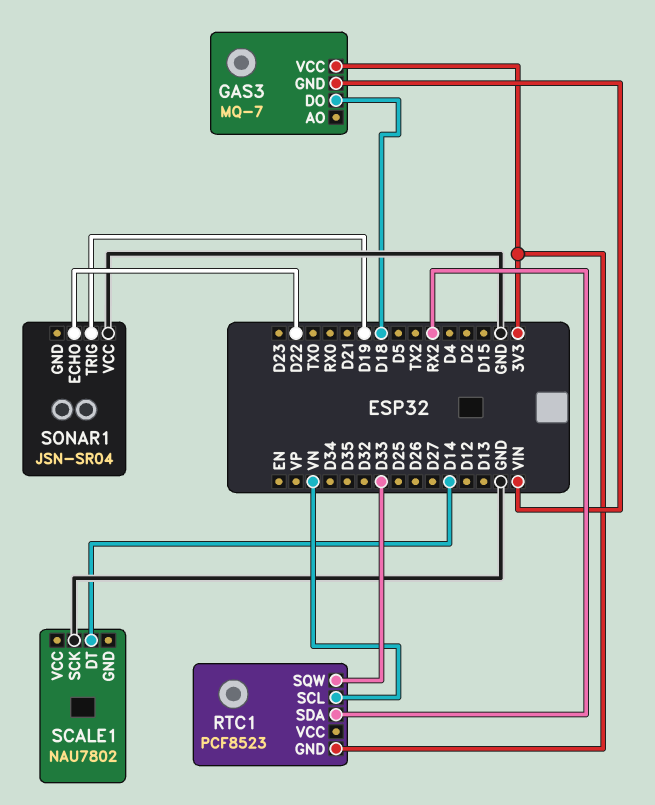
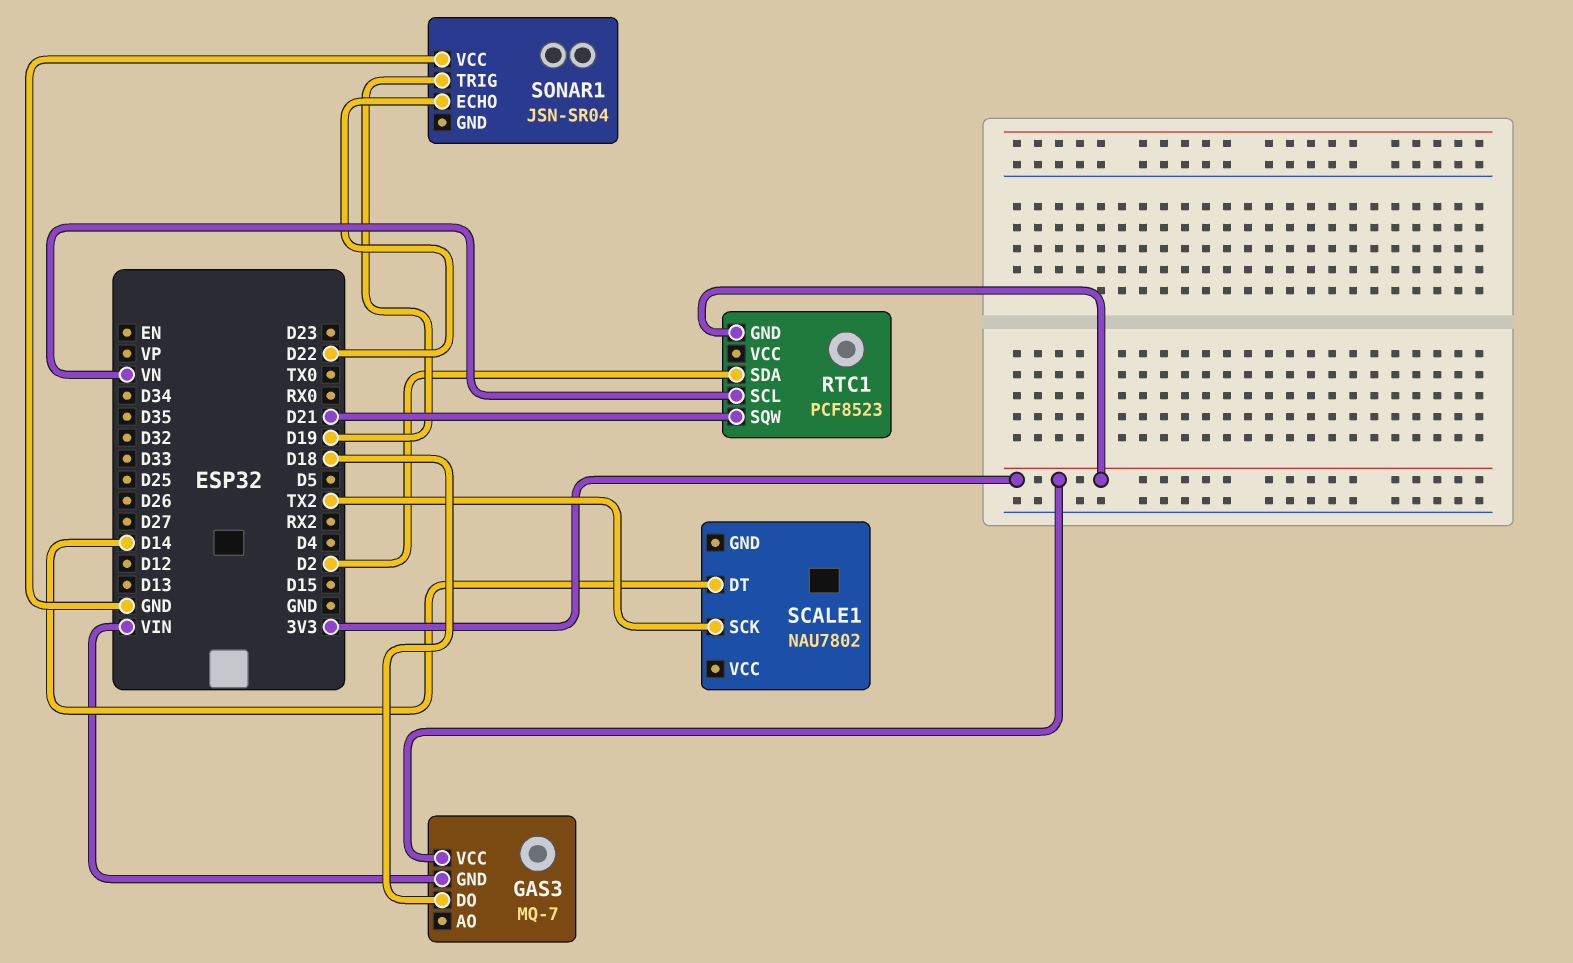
RTC1 pin SDA: RX2 -> D2
RTC1 pin SQW: D33 -> D21
SCALE1 pin SCK: GND -> TX2

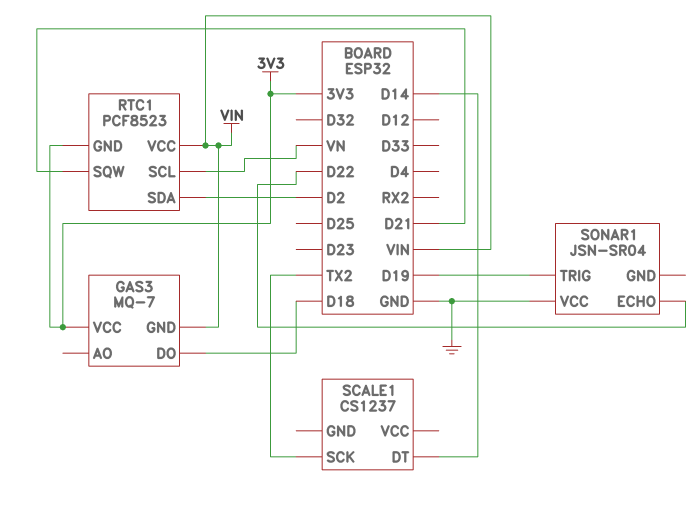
RTC1 pin VCC: none -> VIN
SCALE1: NAU7802 -> CS1237

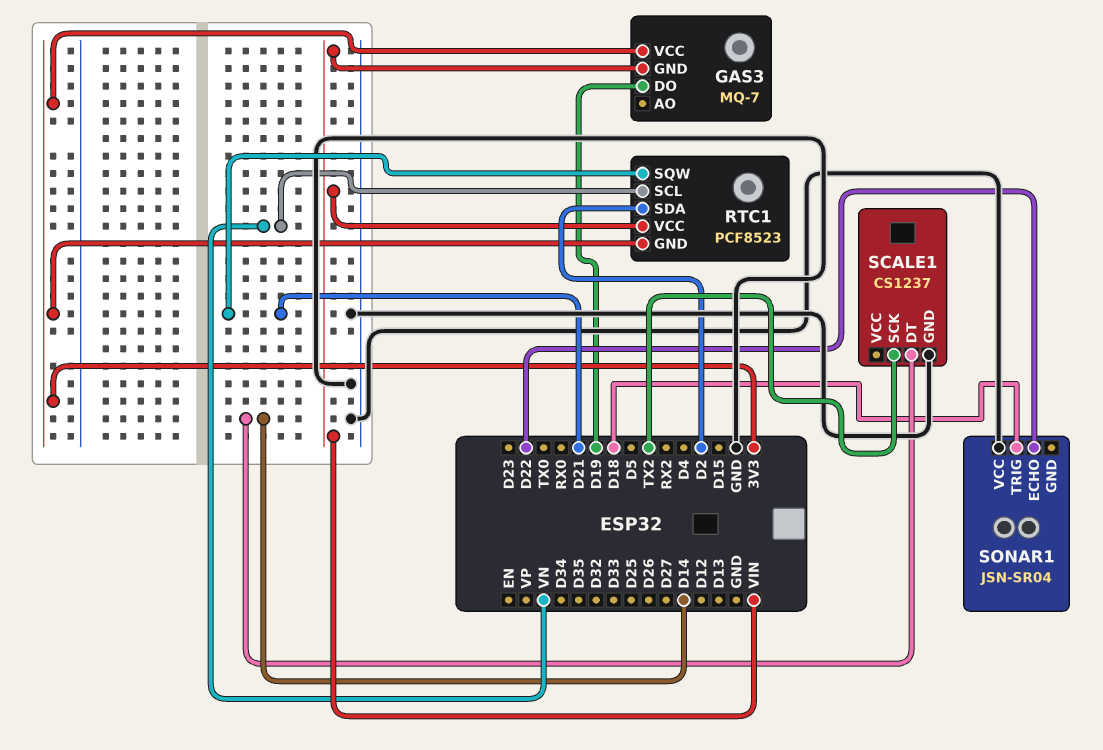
GAS3 pin DO: D18 -> D19
SCALE1 pin GND: none -> GND
SONAR1 pin TRIG: D19 -> D18

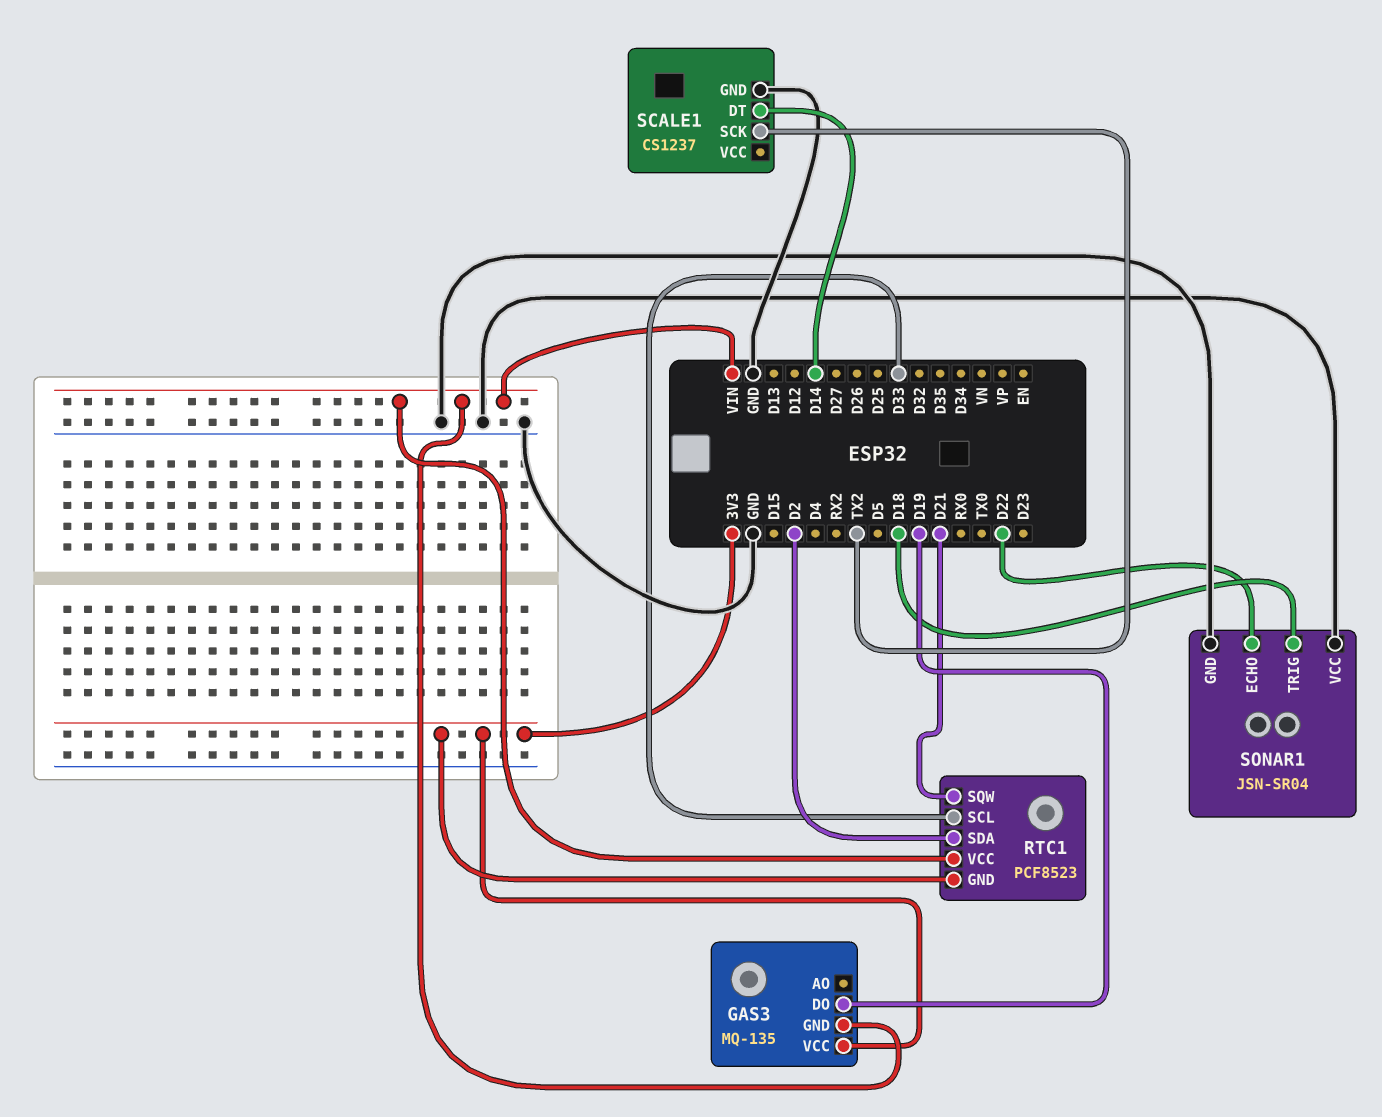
GAS3: MQ-7 -> MQ-135
RTC1 pin SCL: VN -> D33
SONAR1 pin GND: none -> GND

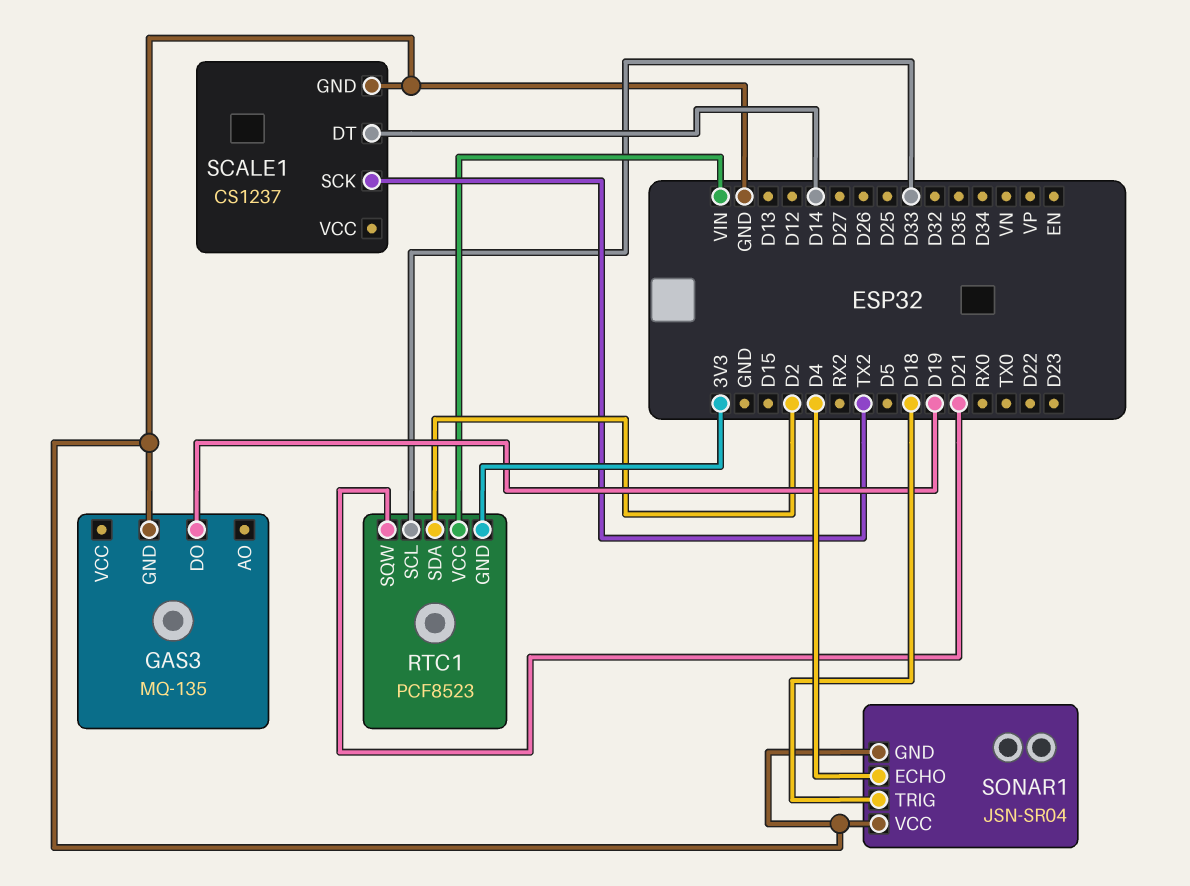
GAS3 pin GND: VIN -> GND
GAS3 pin VCC: 3V3 -> none
SONAR1 pin ECHO: D22 -> D4

